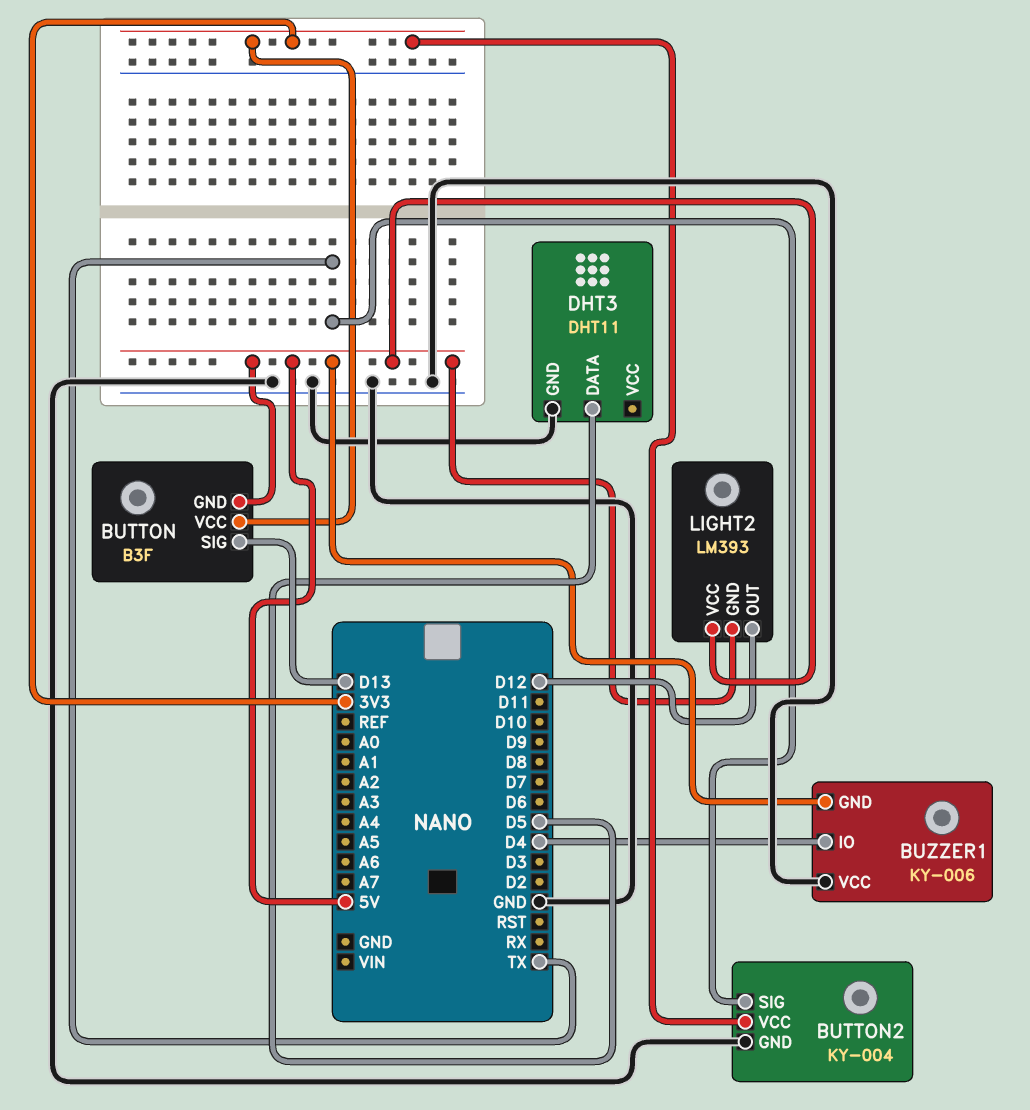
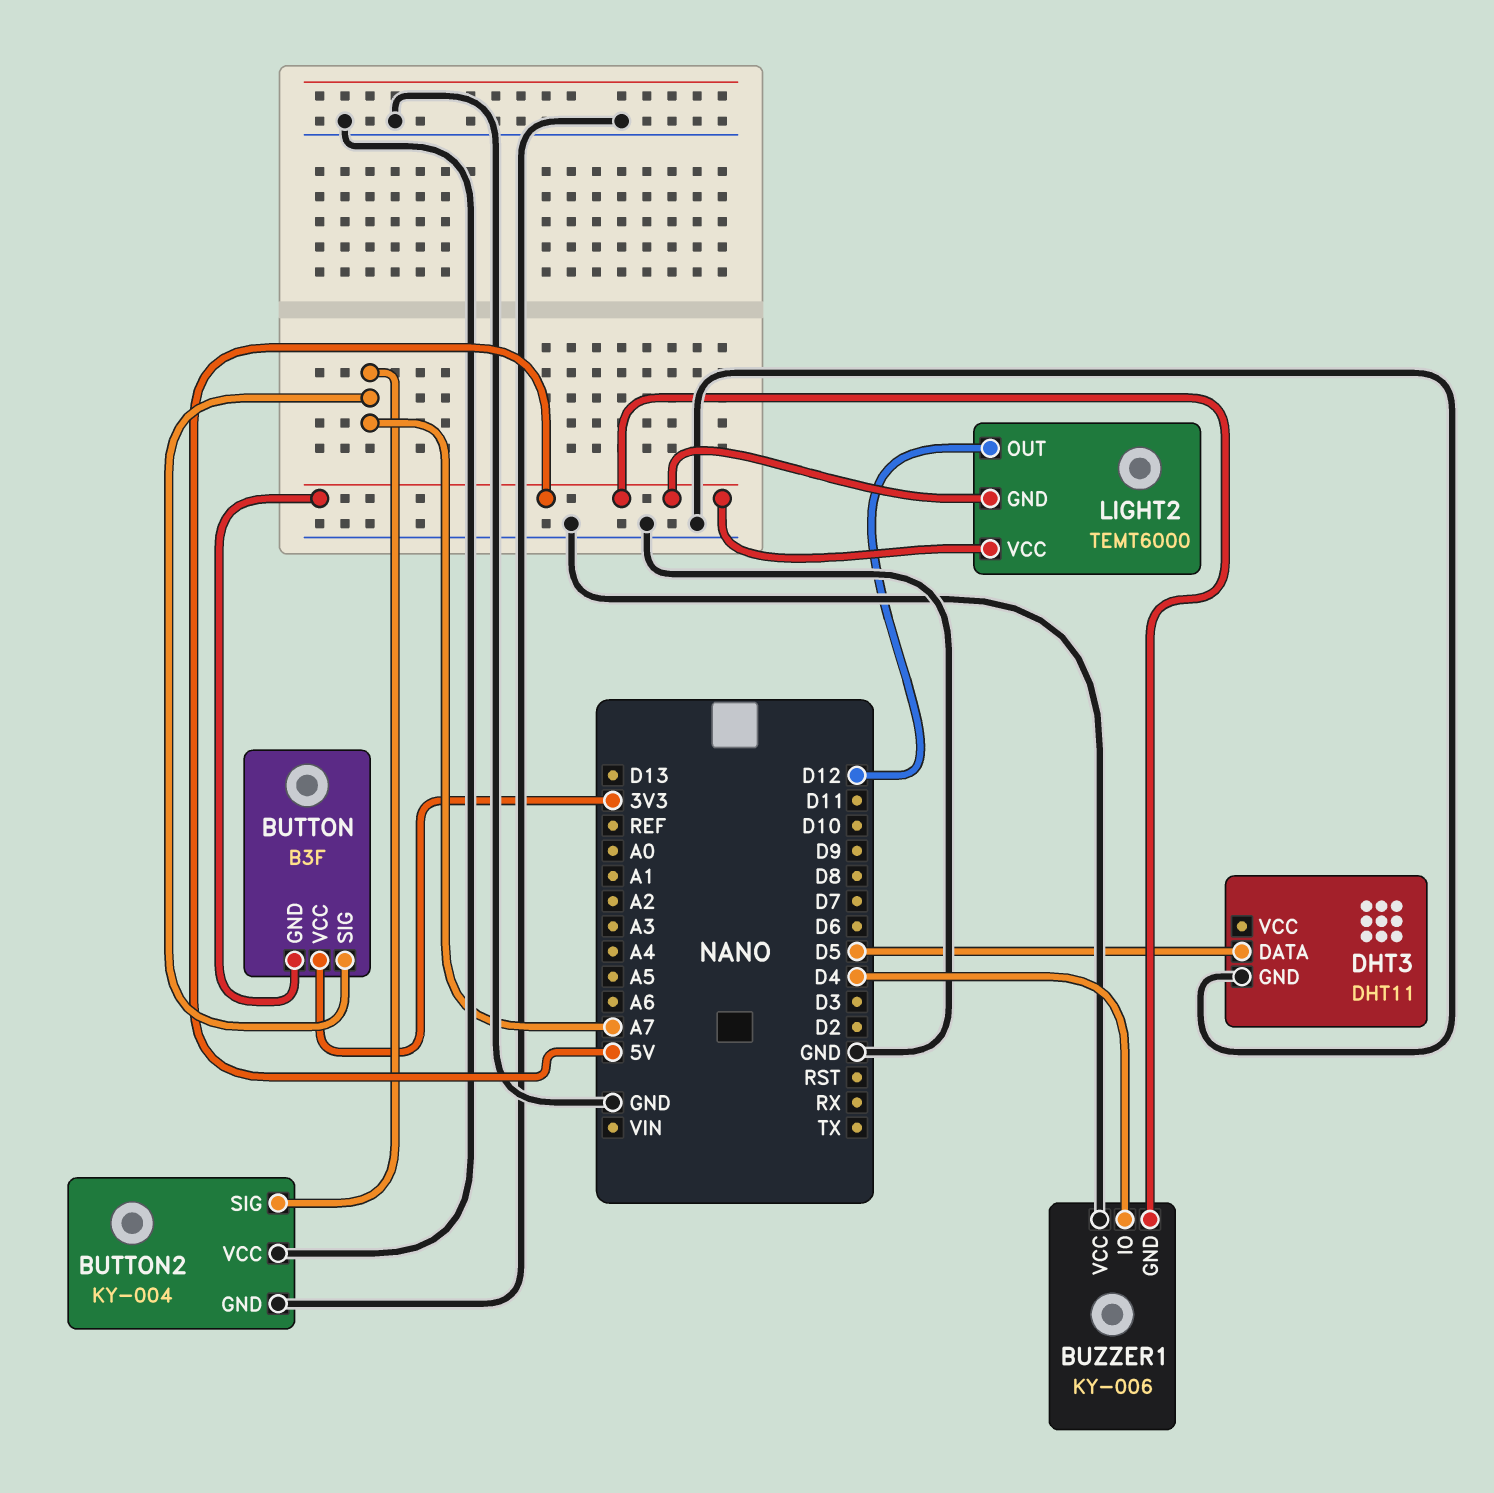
BUTTON pin SIG: D13 -> A7
BUTTON2 pin SIG: TX -> A7
BUTTON2 pin VCC: 3V3 -> GND
LIGHT2: LM393 -> TEMT6000

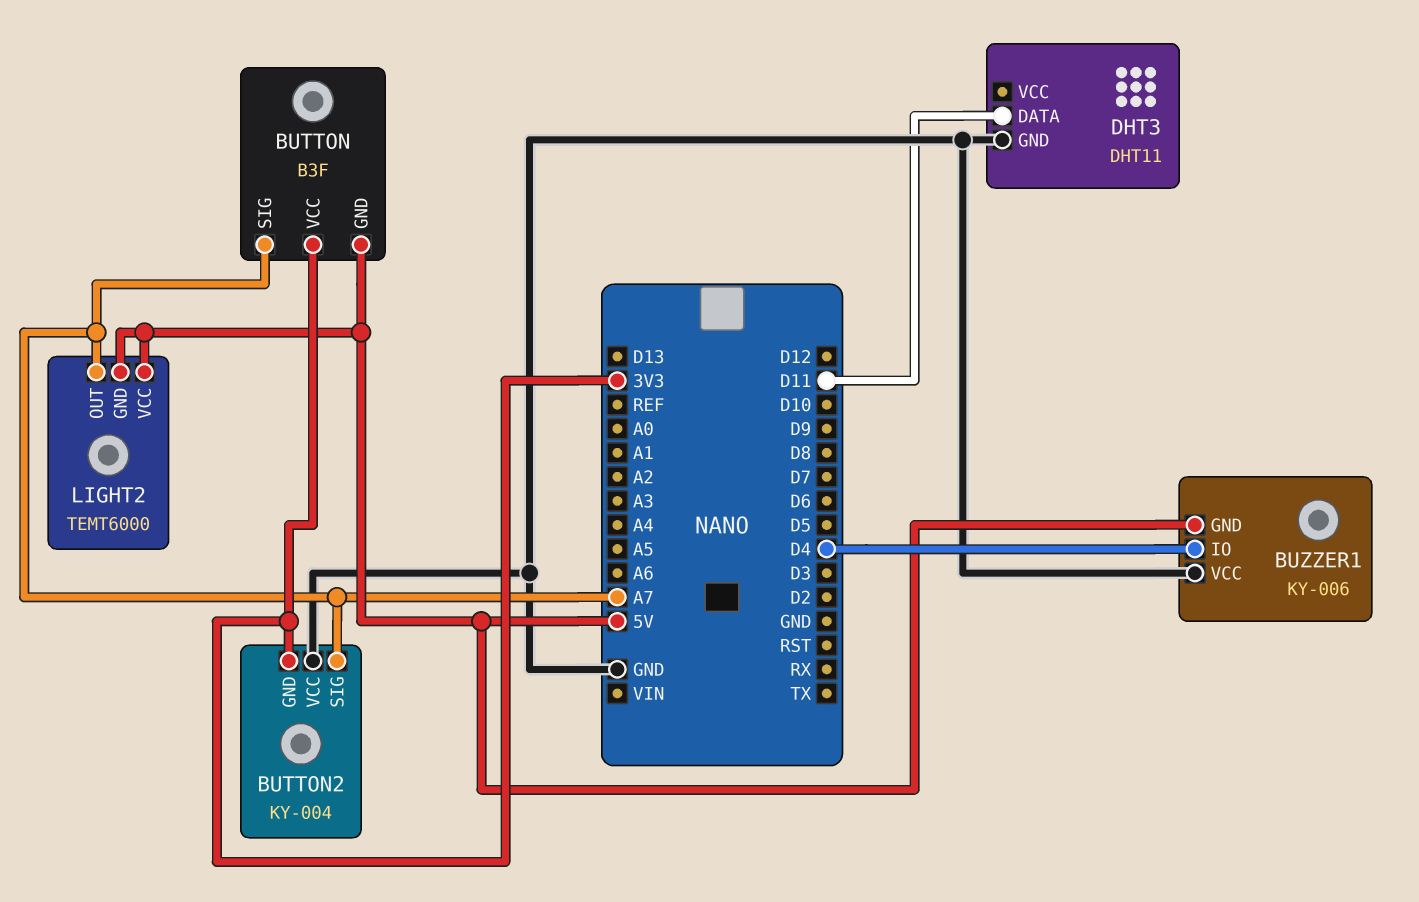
BUTTON2 pin GND: GND -> 3V3
DHT3 pin DATA: D5 -> D11
LIGHT2 pin OUT: D12 -> A7

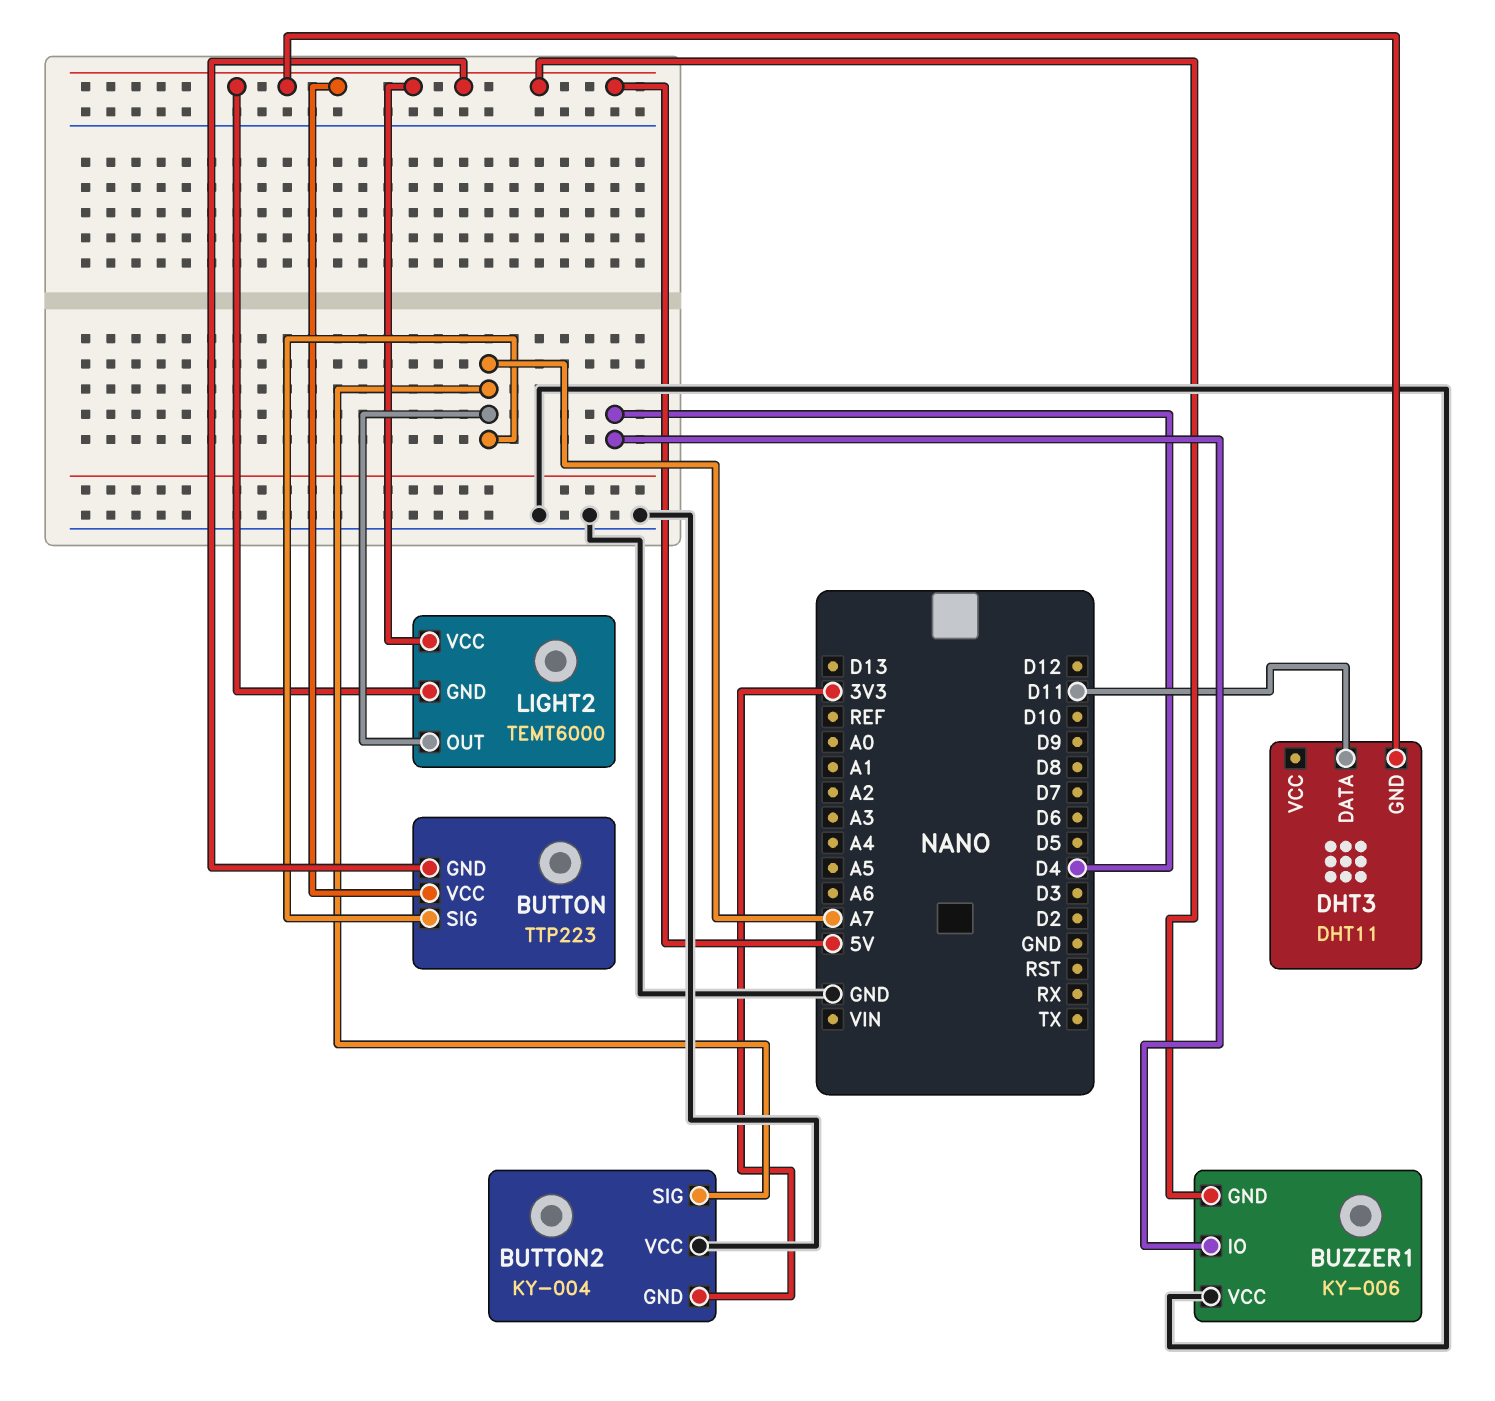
BUTTON: B3F -> TTP223
BUTTON pin VCC: 3V3 -> 5V
DHT3 pin GND: GND -> 5V

